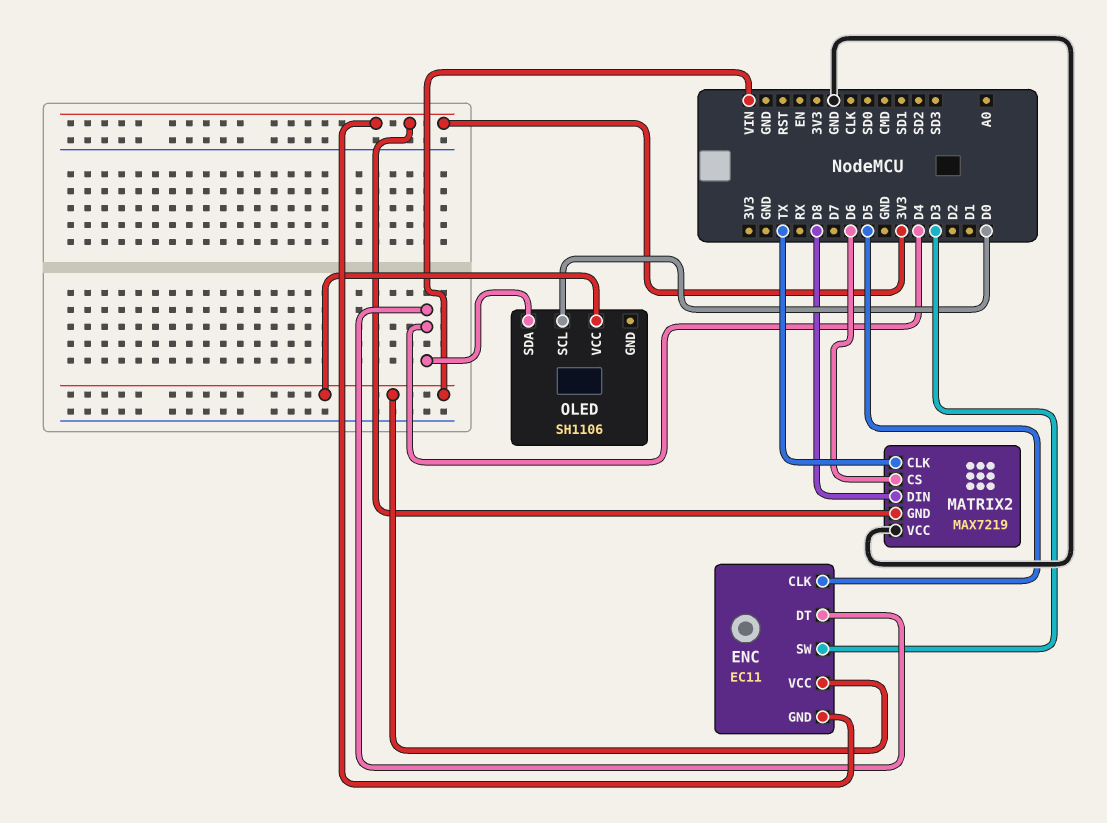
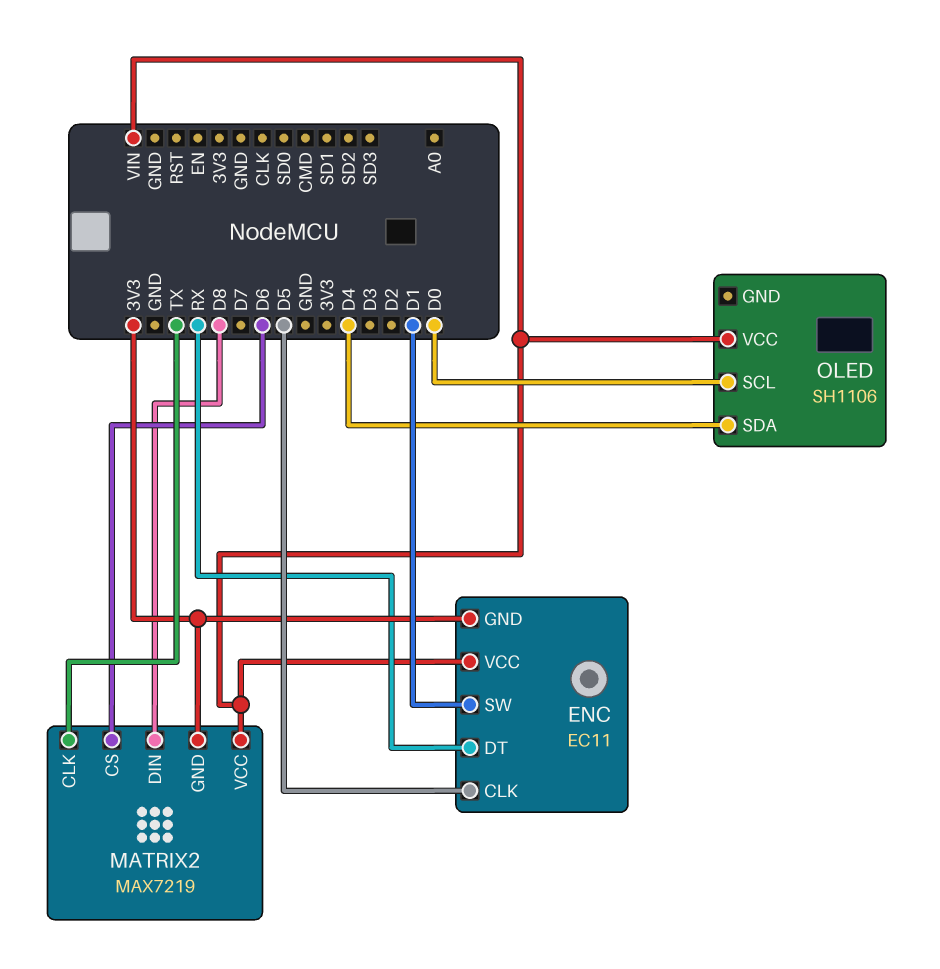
ENC pin DT: D4 -> RX
ENC pin SW: D3 -> D1
MATRIX2 pin VCC: GND -> VIN

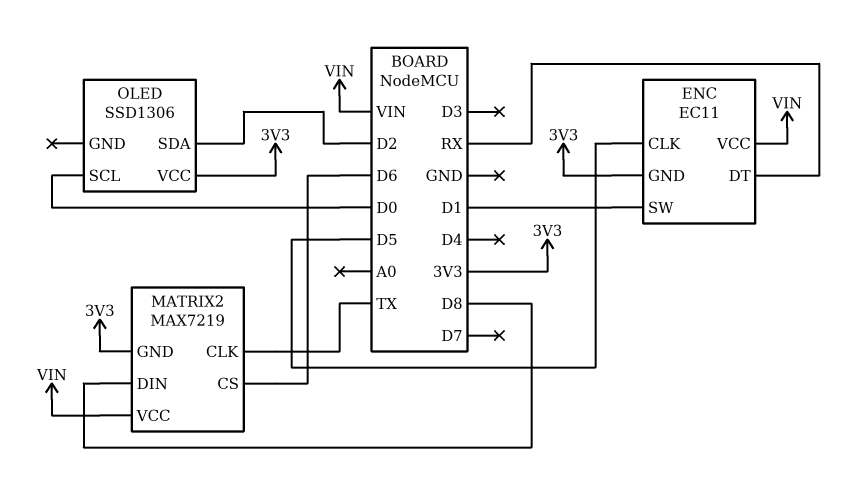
OLED: SH1106 -> SSD1306
OLED pin SDA: D4 -> D2
OLED pin VCC: VIN -> 3V3

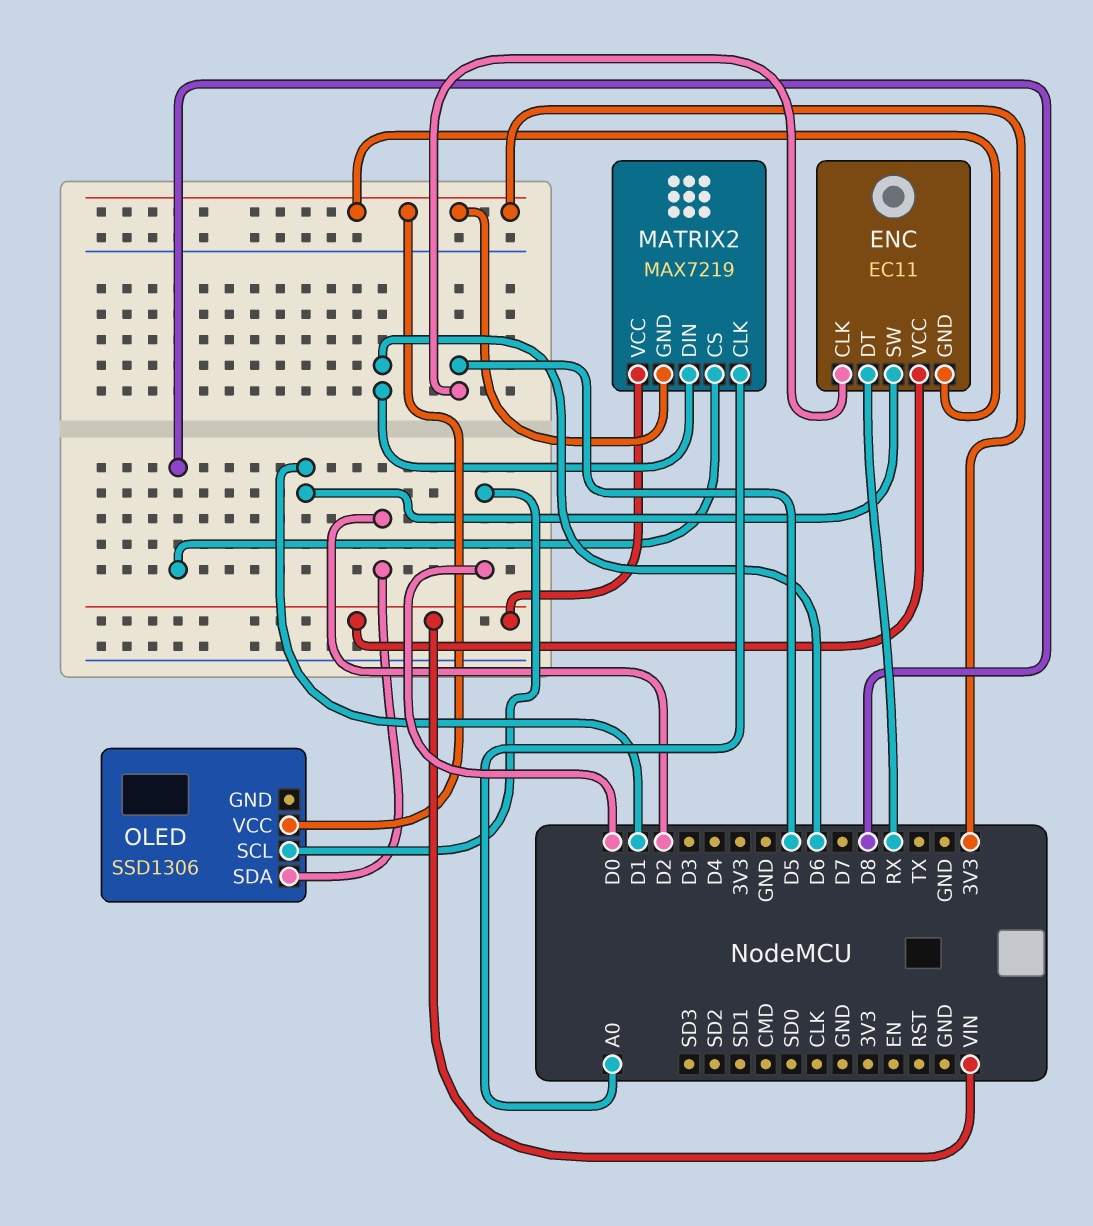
MATRIX2 pin CLK: TX -> A0
MATRIX2 pin CS: D6 -> D8
MATRIX2 pin DIN: D8 -> D6

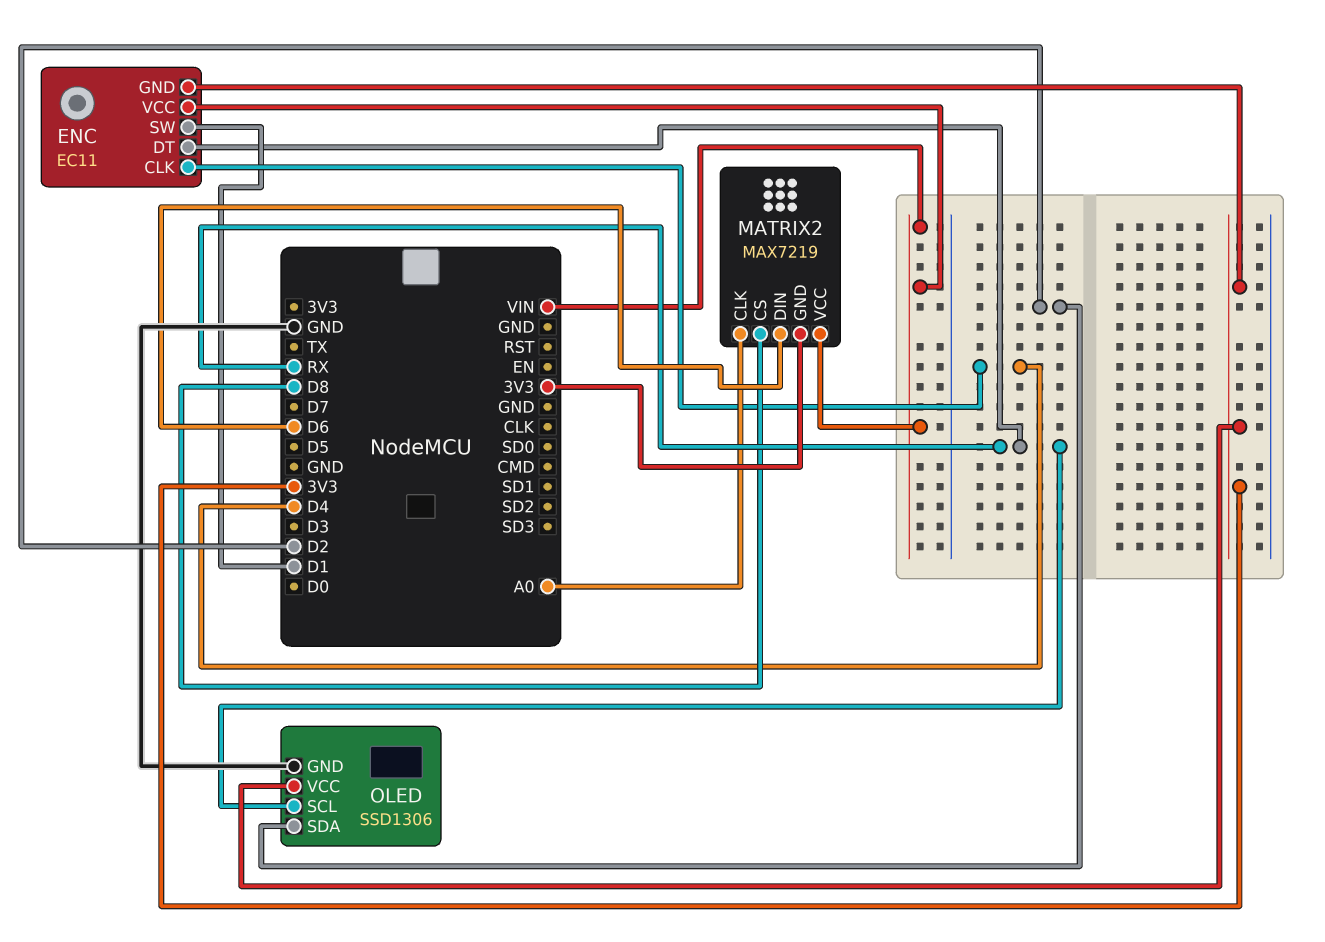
ENC pin CLK: D5 -> D4
OLED pin GND: none -> GND
OLED pin SCL: D0 -> RX

